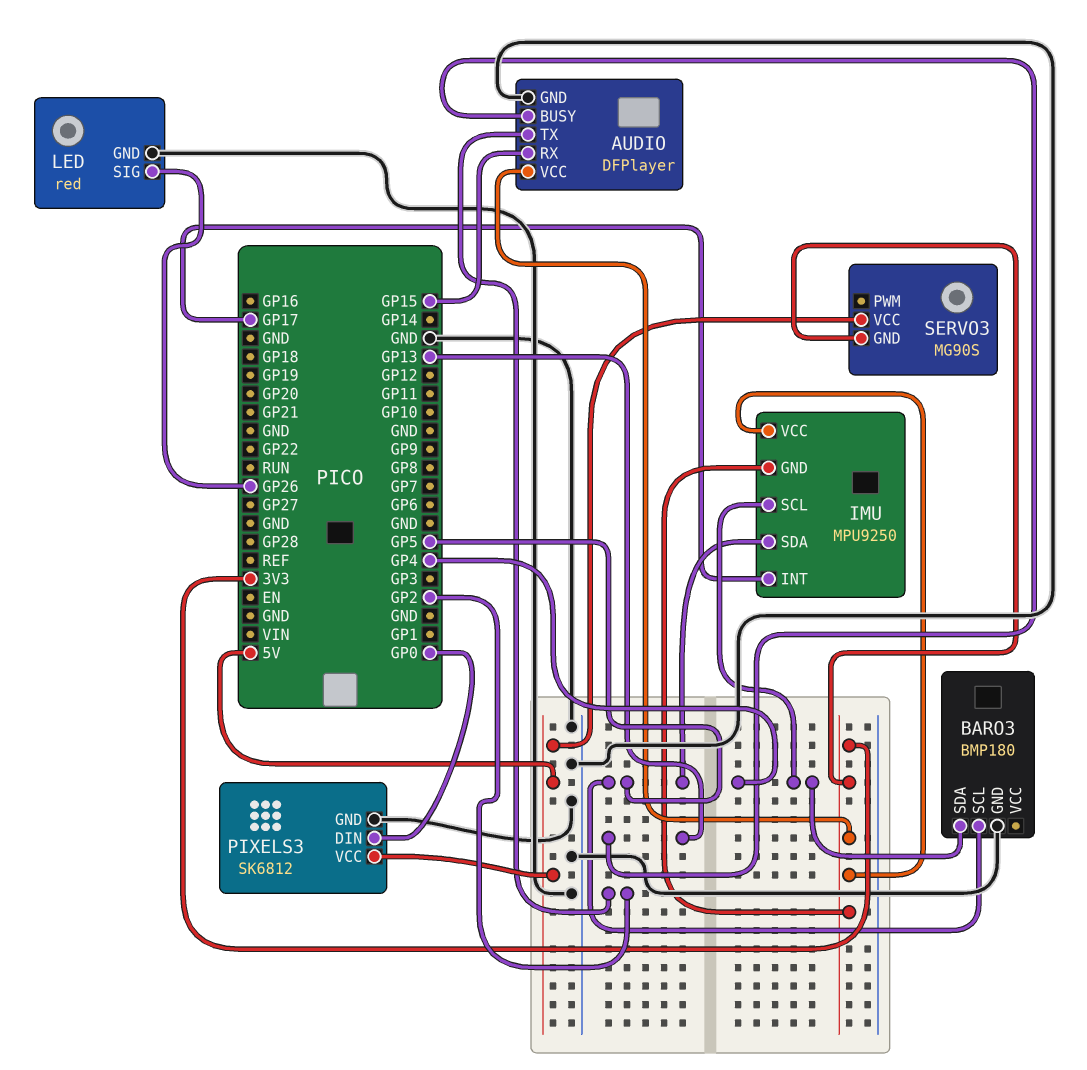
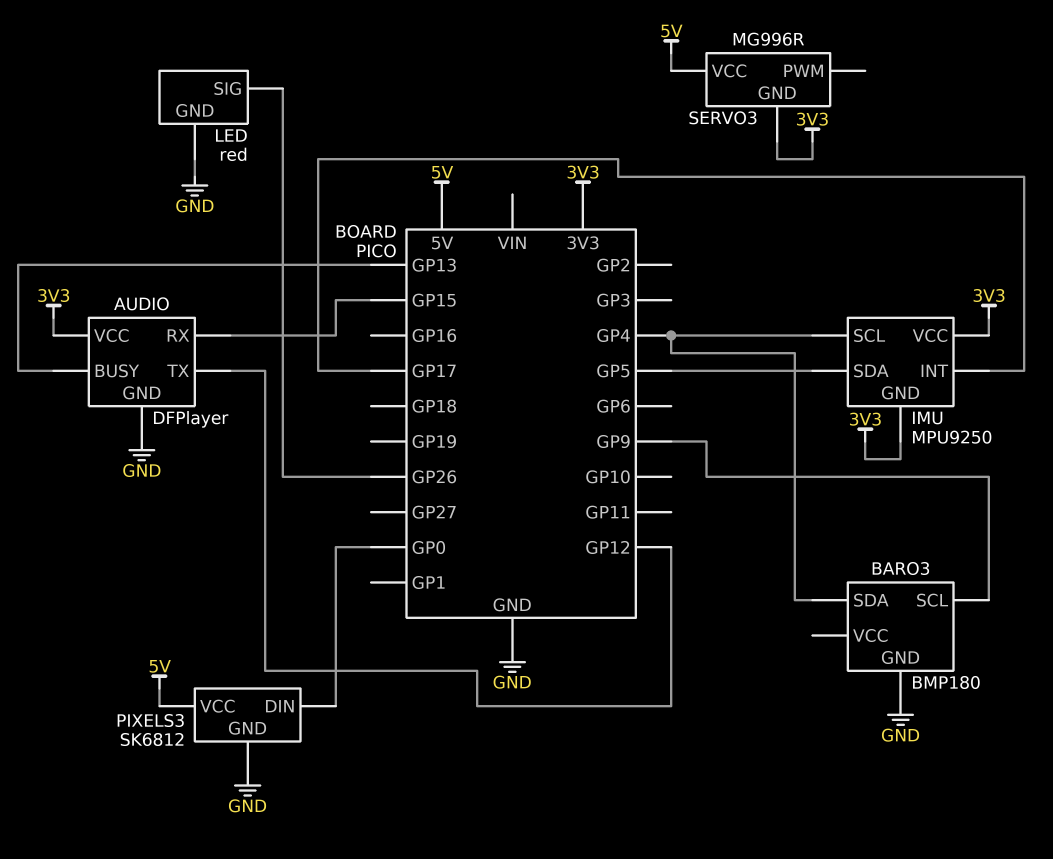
AUDIO pin TX: GP2 -> GP12
BARO3 pin SCL: GP5 -> GP9
SERVO3: MG90S -> MG996R

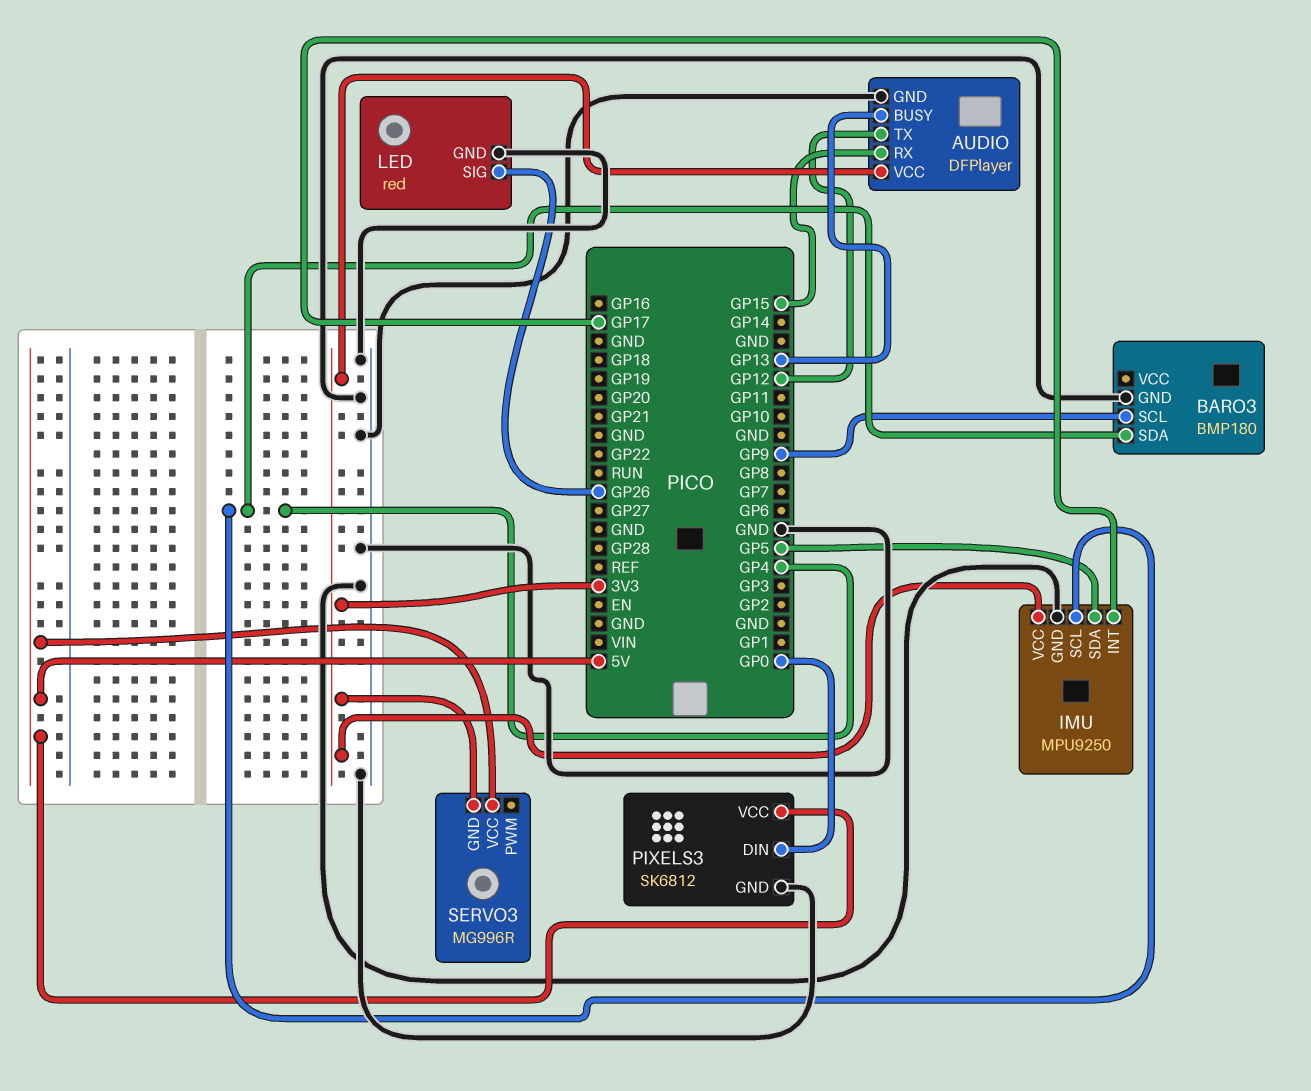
IMU pin GND: 3V3 -> GND

